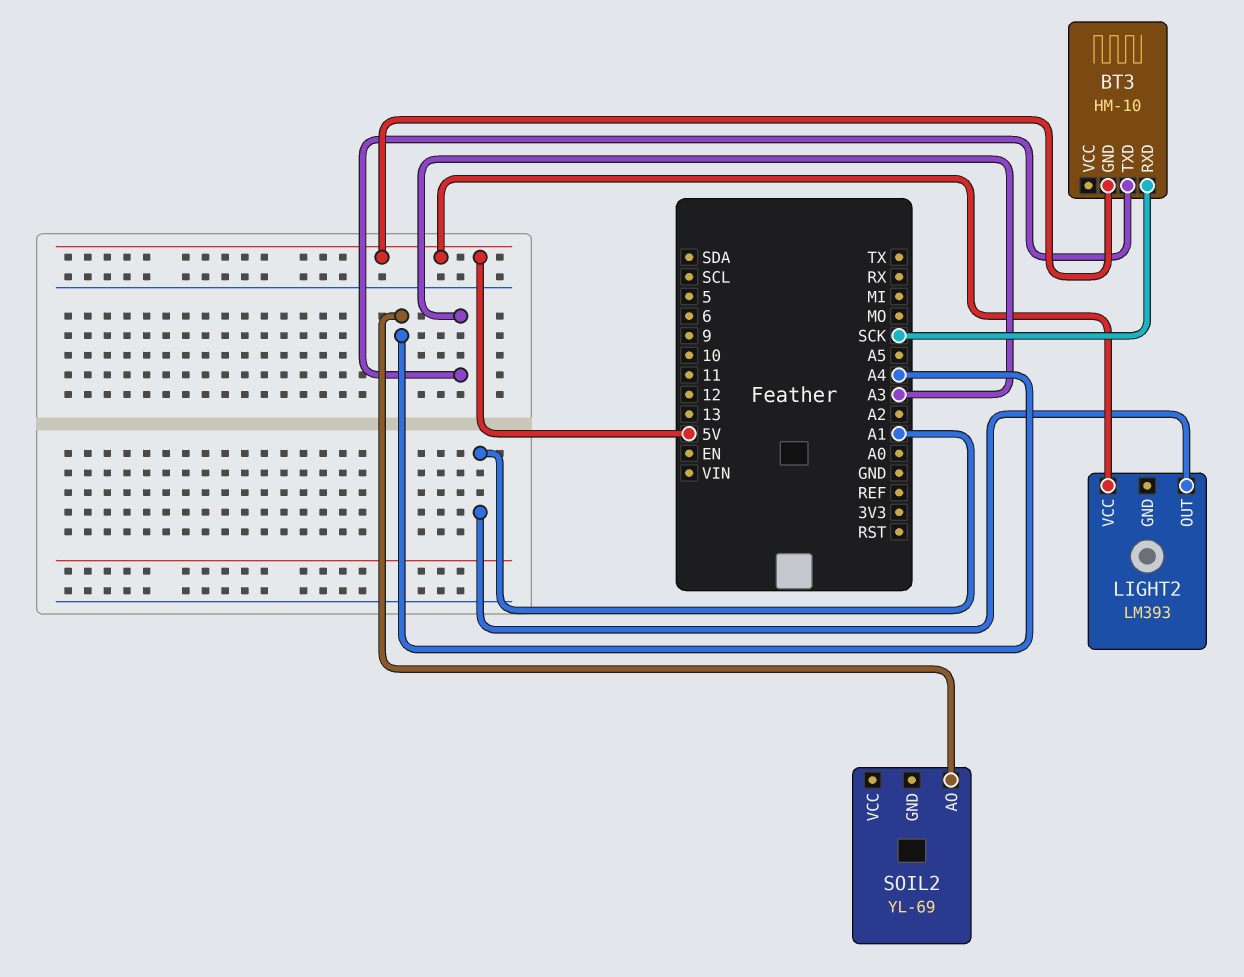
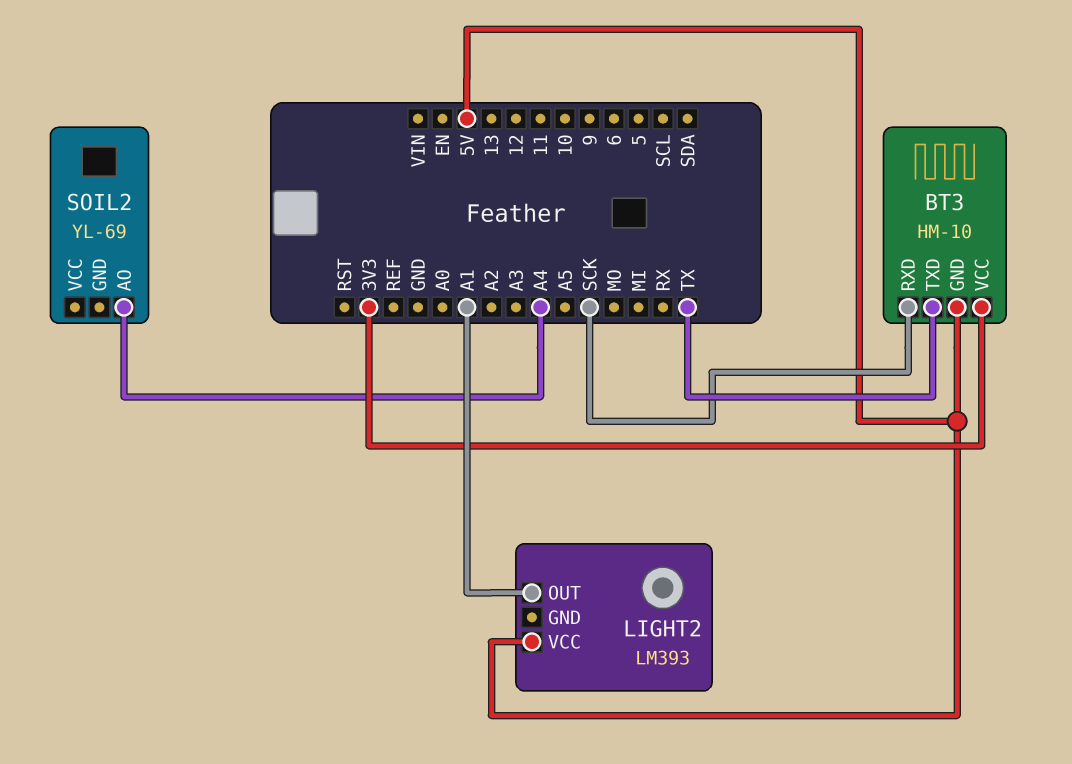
BT3 pin TXD: A3 -> TX
BT3 pin VCC: none -> 3V3

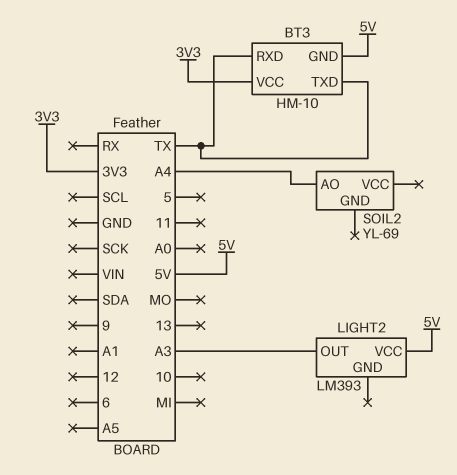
BT3 pin RXD: SCK -> TX
LIGHT2 pin OUT: A1 -> A3

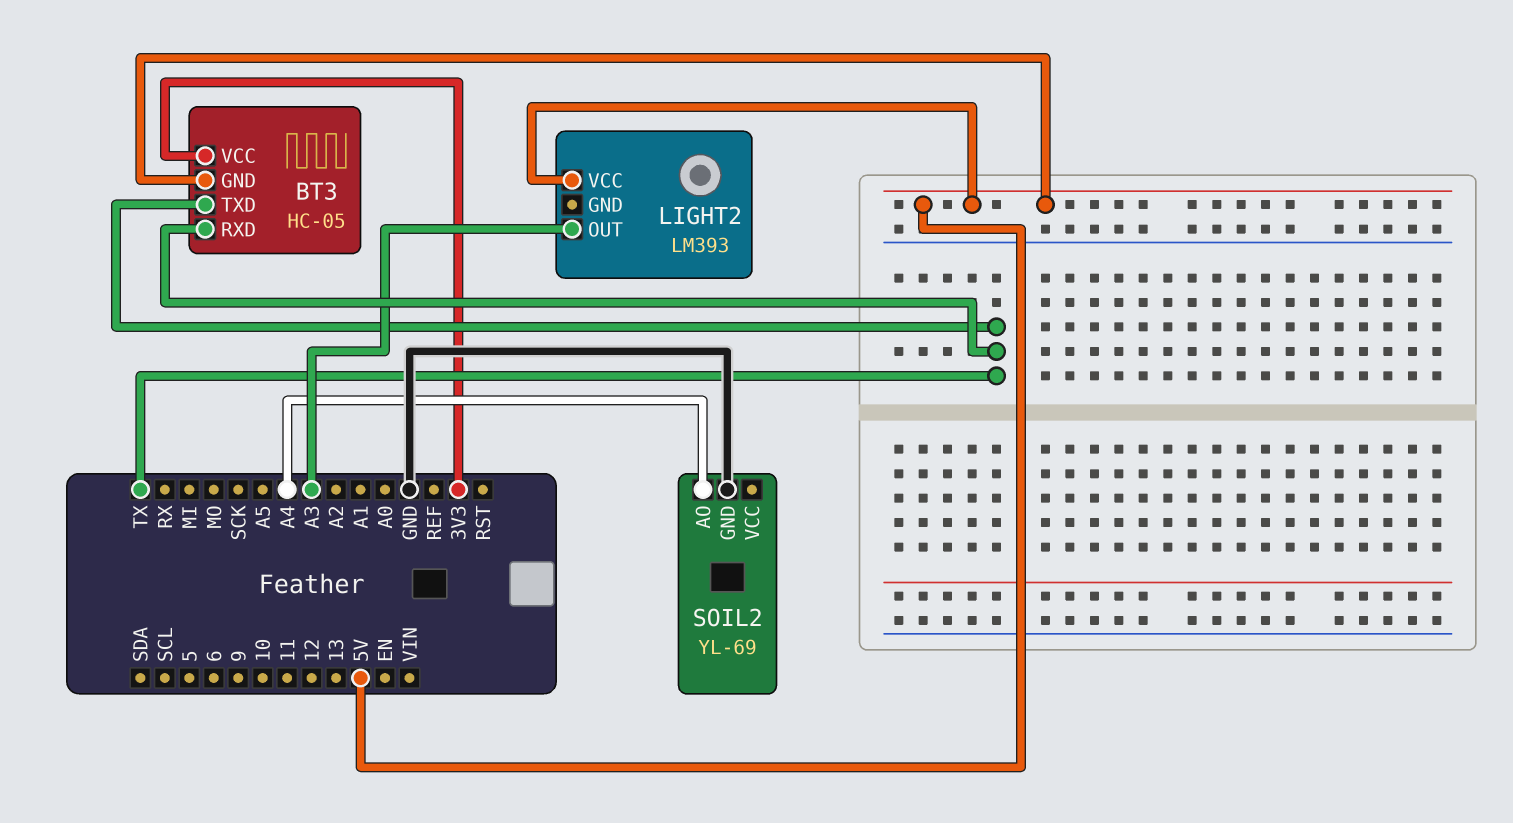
BT3: HM-10 -> HC-05
SOIL2 pin GND: none -> GND

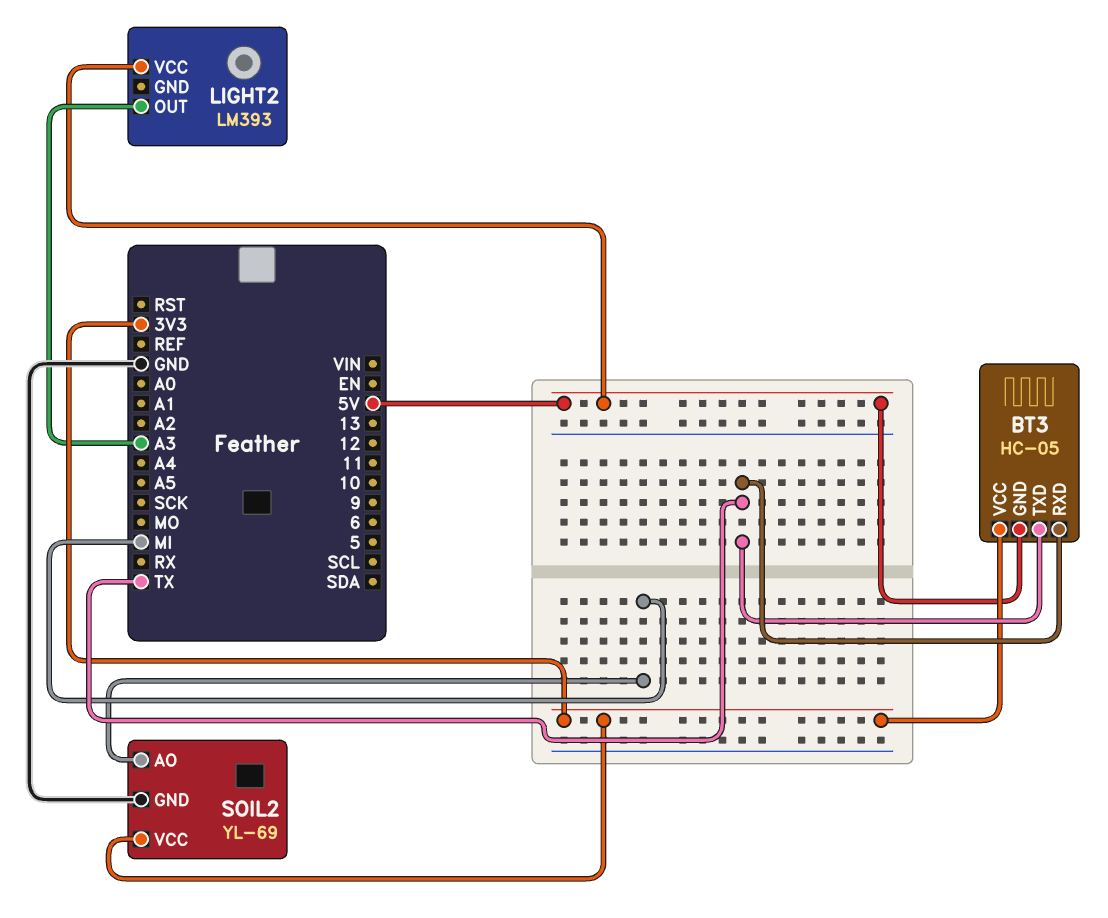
SOIL2 pin AO: A4 -> MI
SOIL2 pin VCC: none -> 3V3

